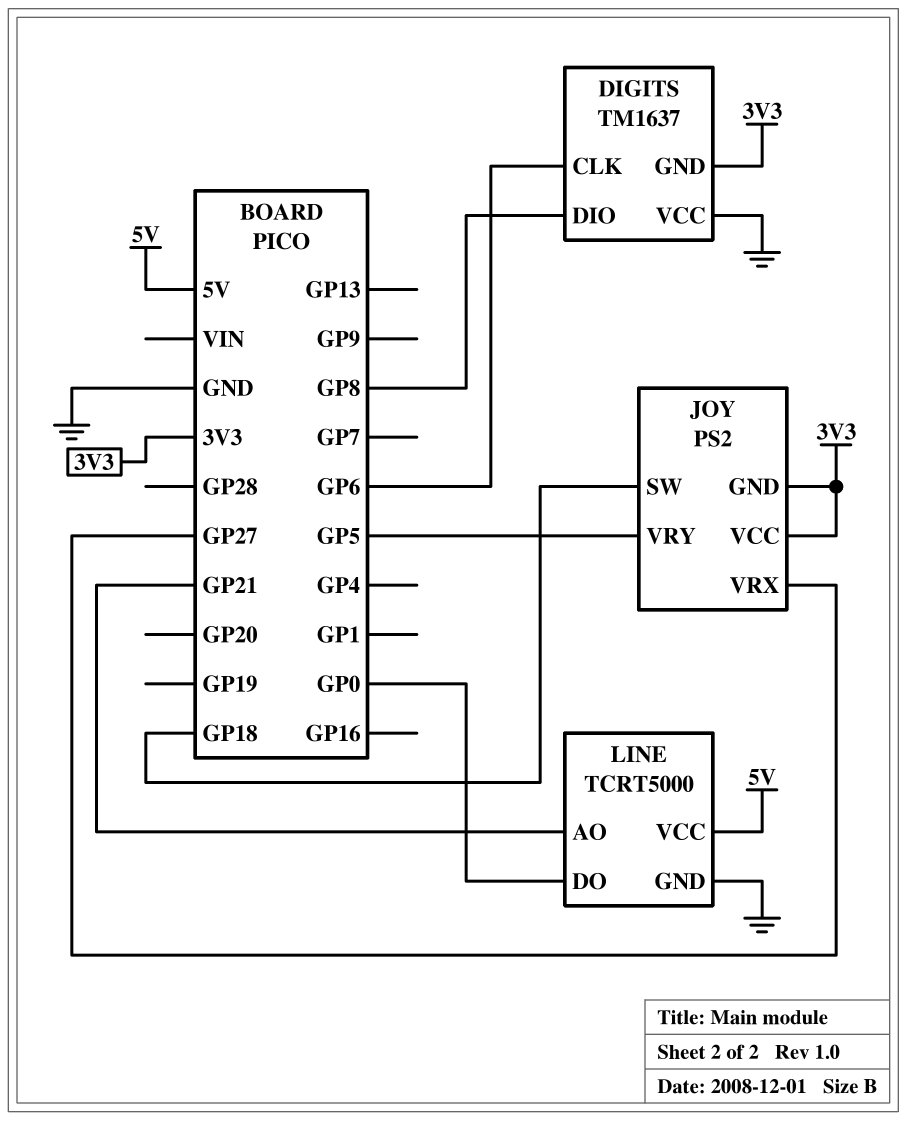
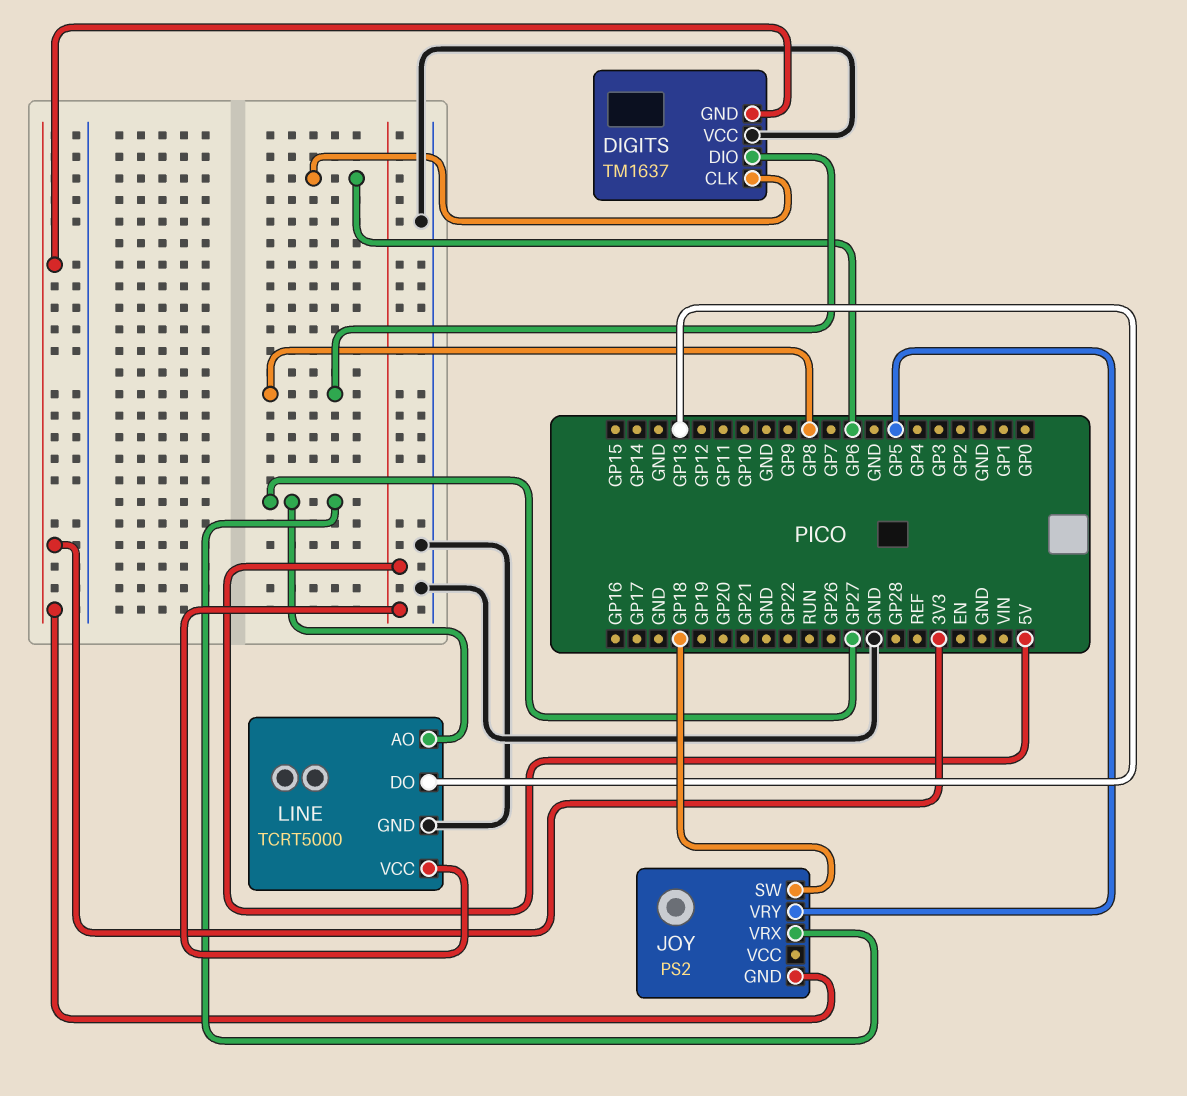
JOY pin VCC: 3V3 -> none
LINE pin AO: GP21 -> GP27
LINE pin DO: GP0 -> GP13

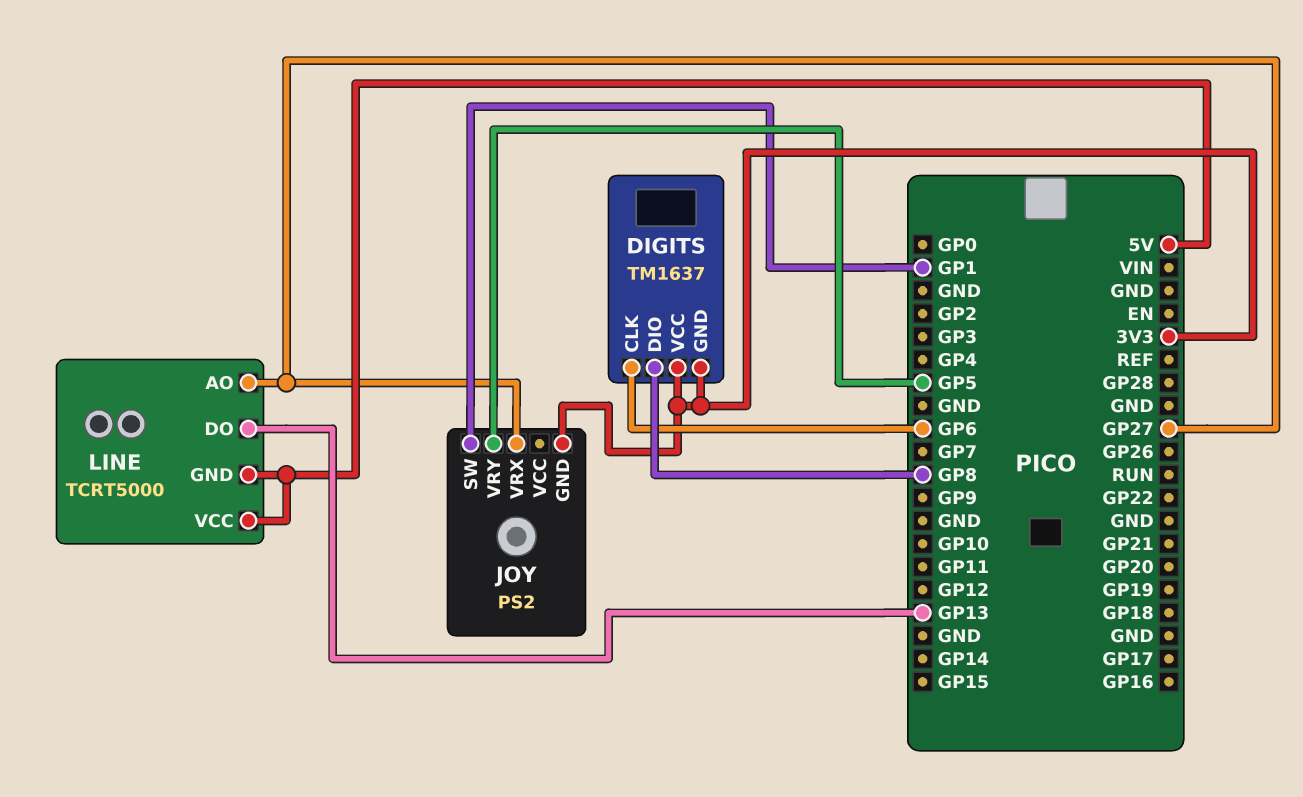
DIGITS pin VCC: GND -> 3V3
JOY pin SW: GP18 -> GP1
LINE pin GND: GND -> 5V

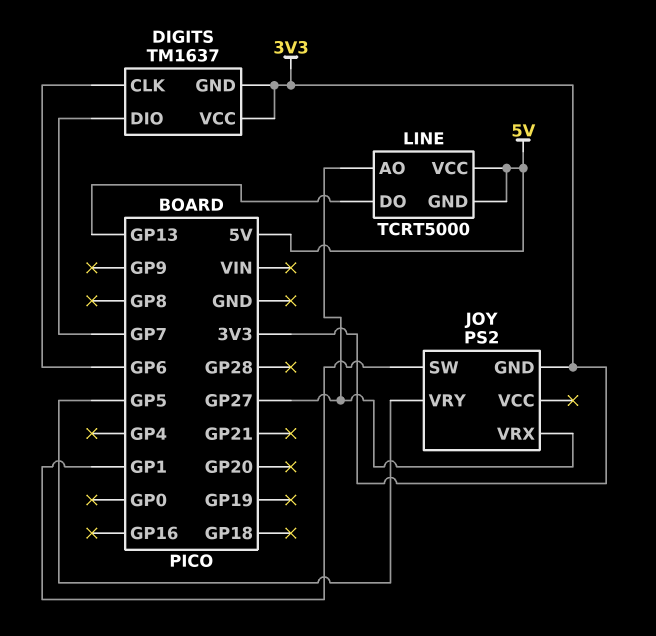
DIGITS pin DIO: GP8 -> GP7

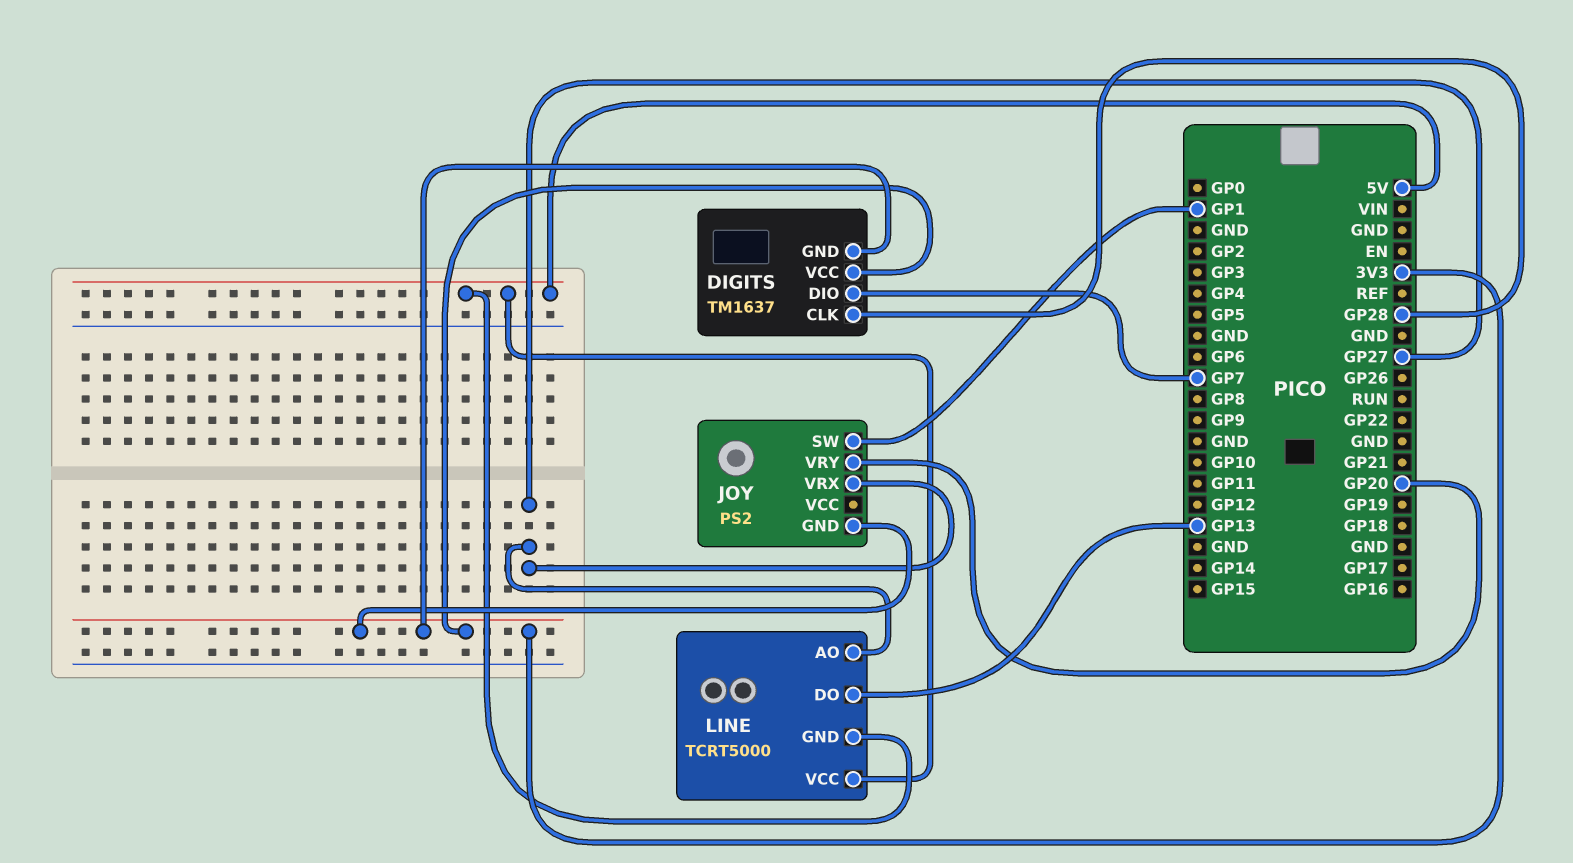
DIGITS pin CLK: GP6 -> GP28
JOY pin VRY: GP5 -> GP20

